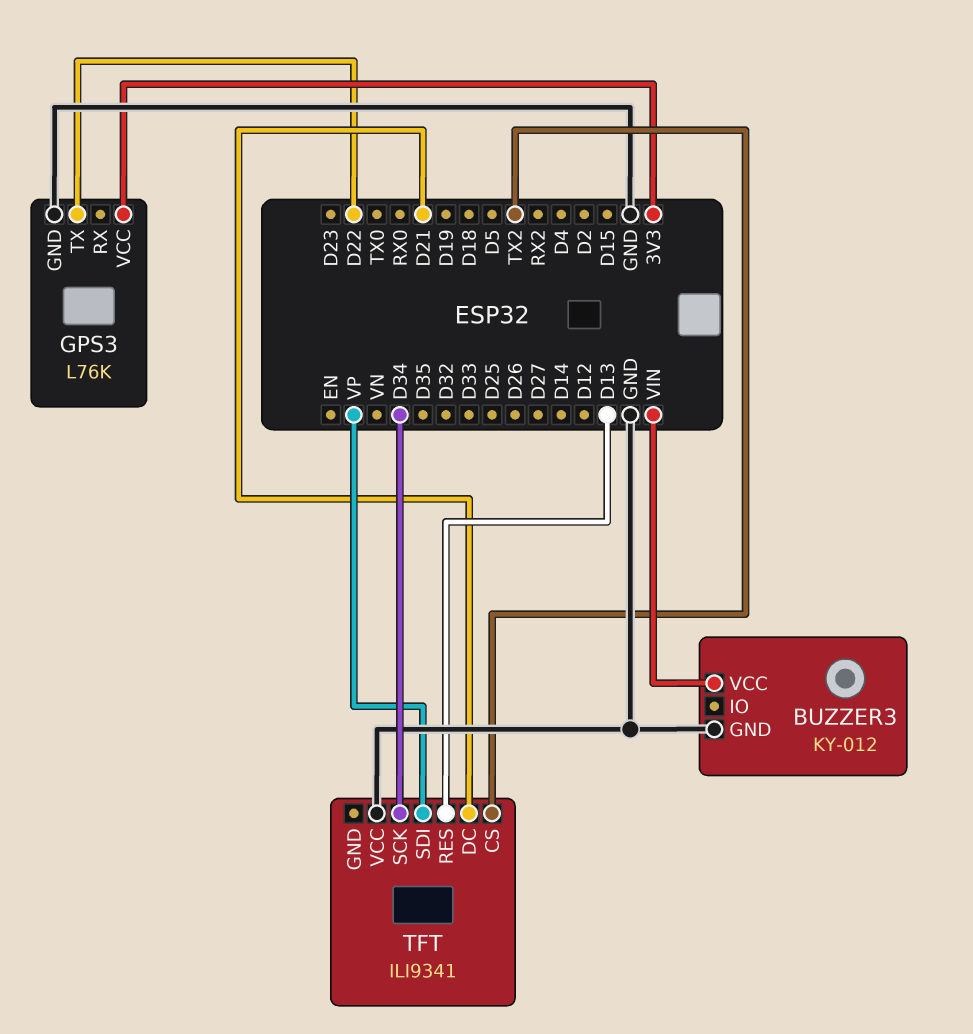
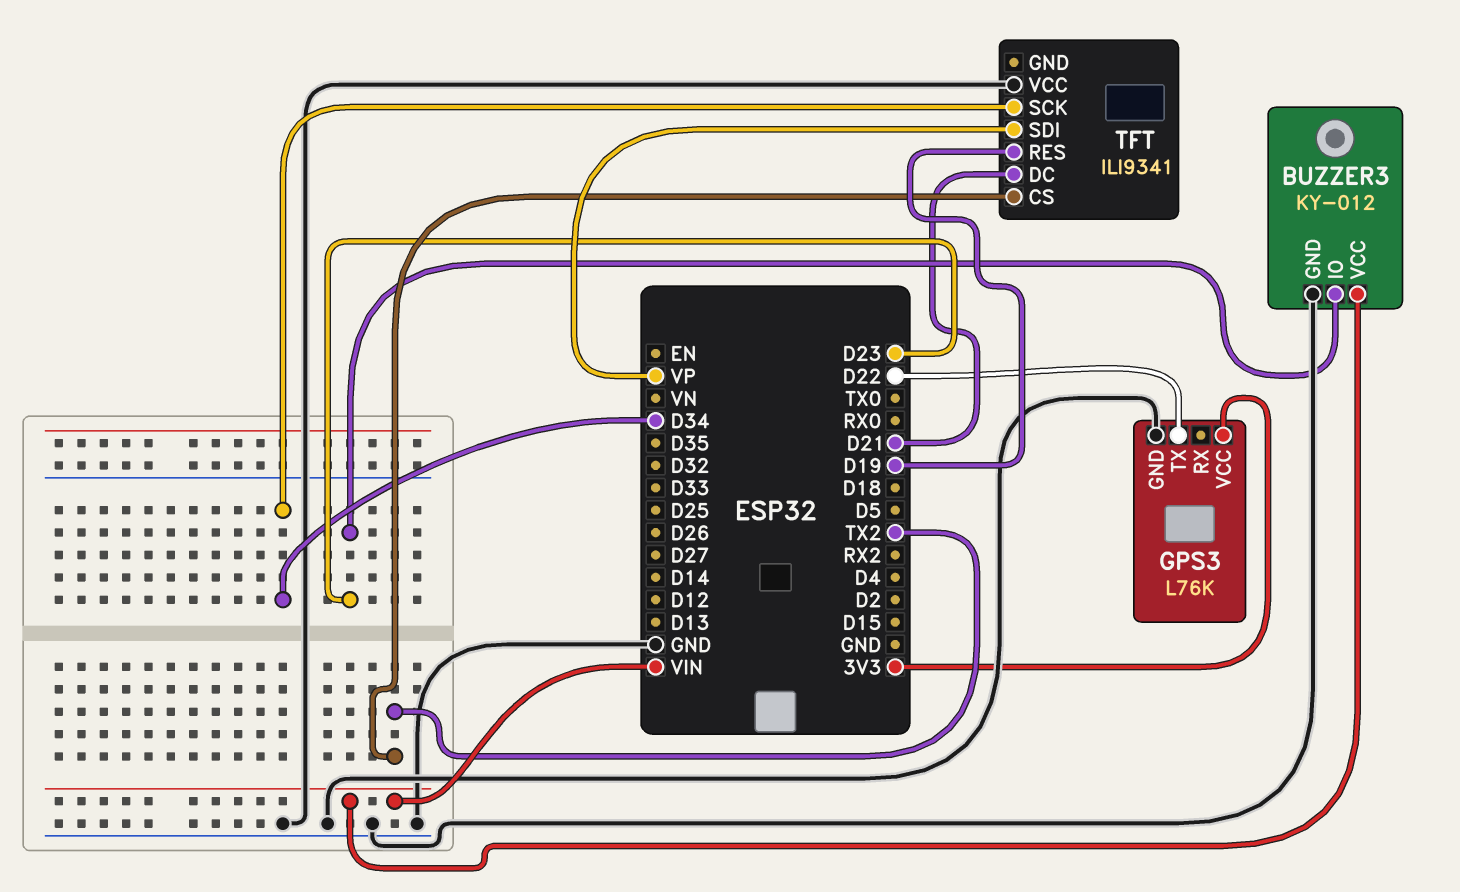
BUZZER3 pin IO: none -> D23
TFT pin RES: D13 -> D19

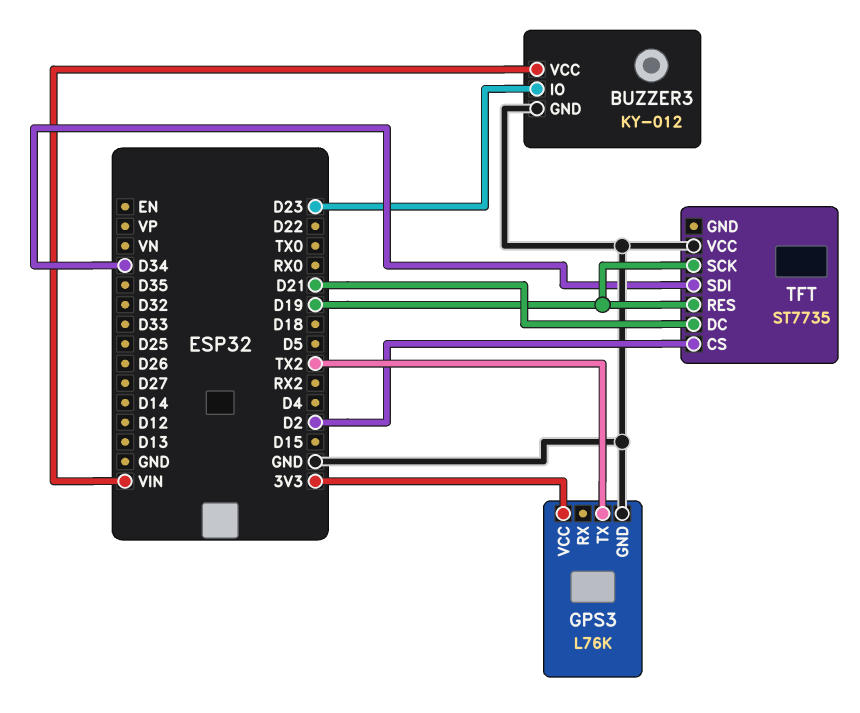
GPS3 pin TX: D22 -> TX2
TFT: ILI9341 -> ST7735
TFT pin CS: TX2 -> D2
TFT pin SCK: D34 -> D19
TFT pin SDI: VP -> D34

